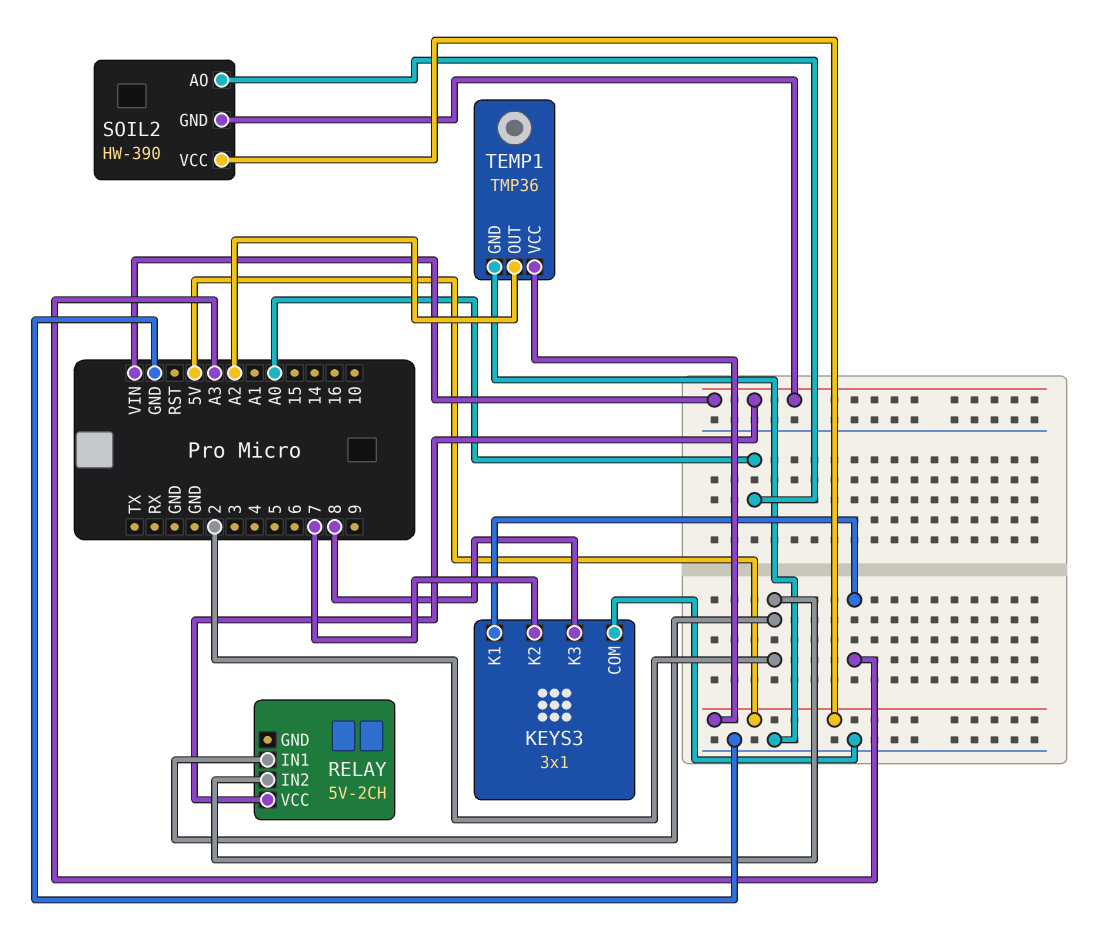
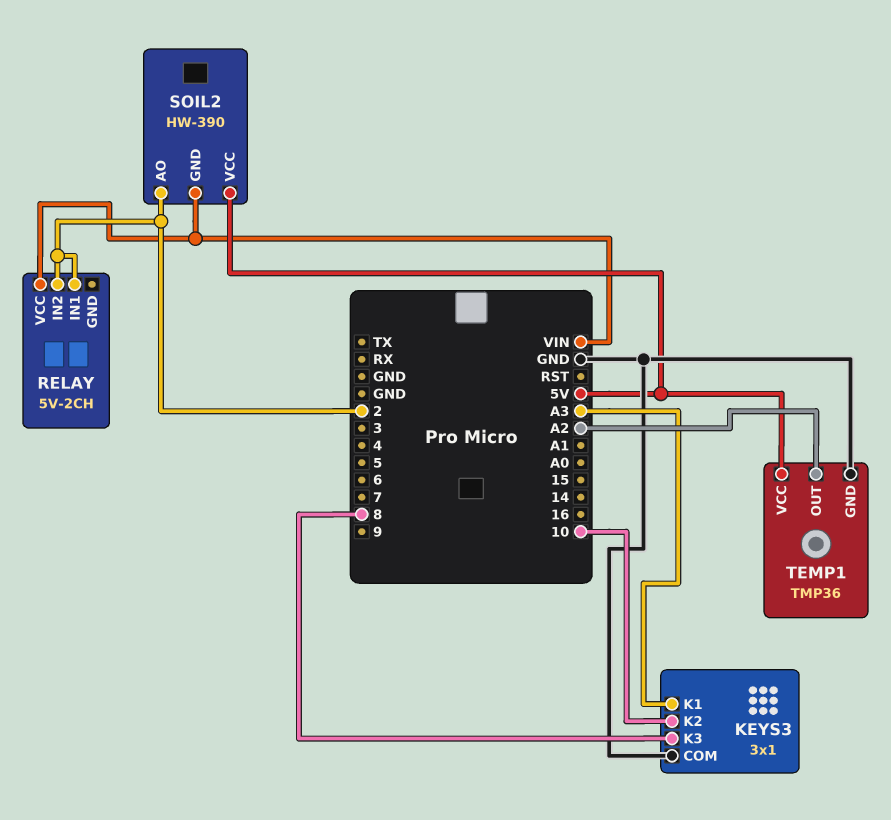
KEYS3 pin K2: 7 -> 10
SOIL2 pin AO: A0 -> 2

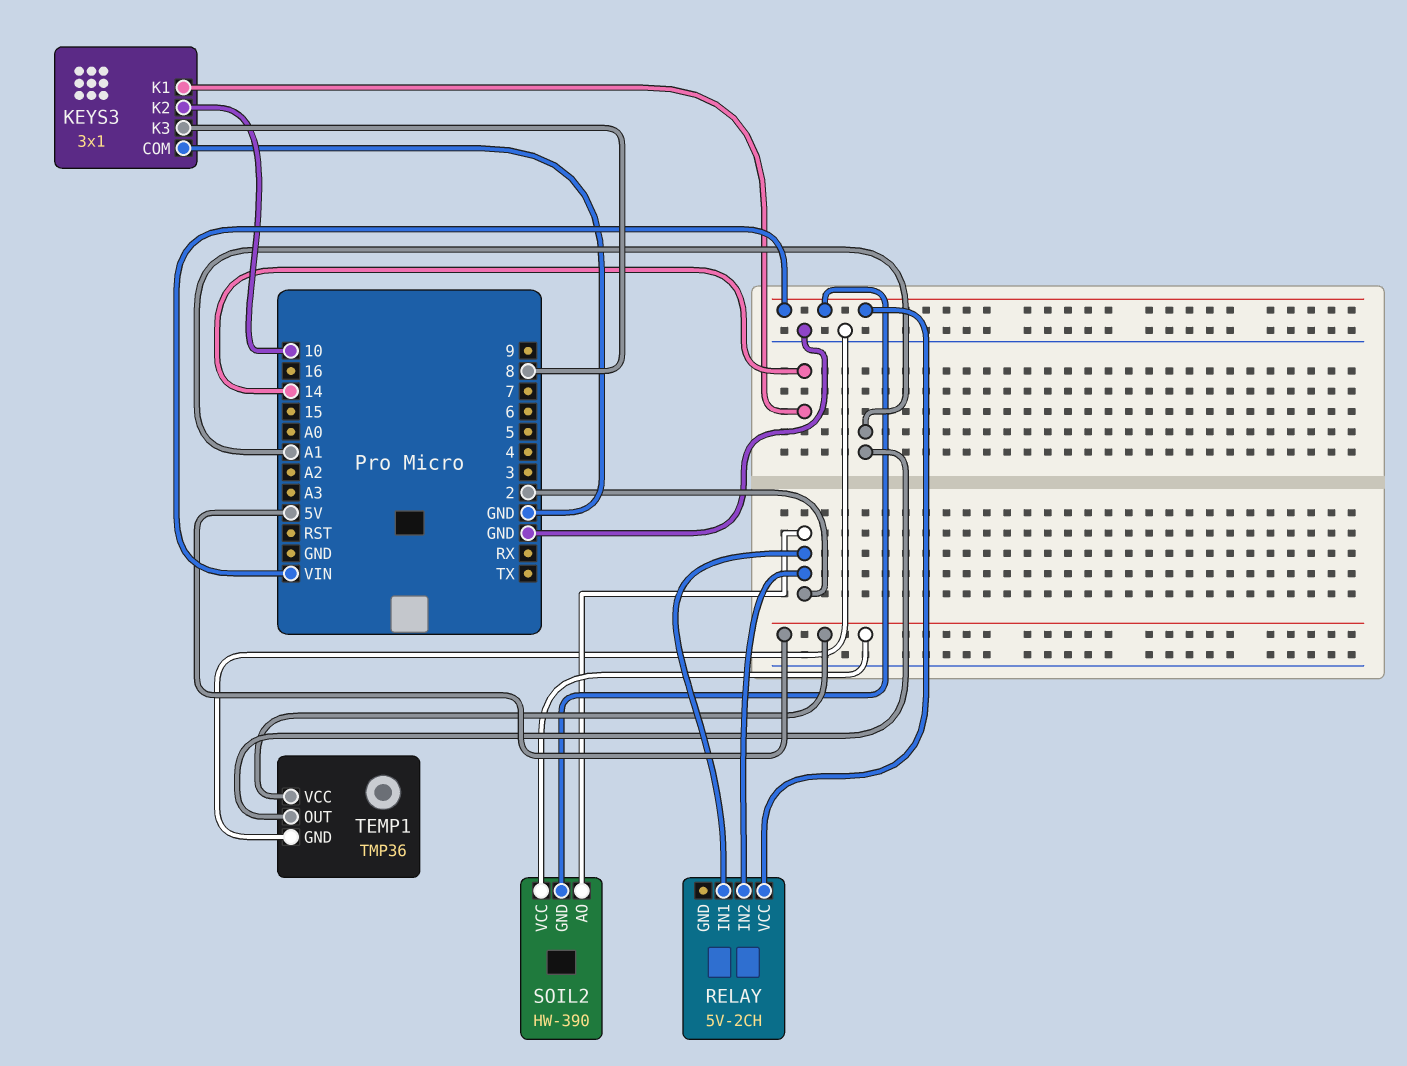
KEYS3 pin K1: A3 -> 14
TEMP1 pin OUT: A2 -> A1

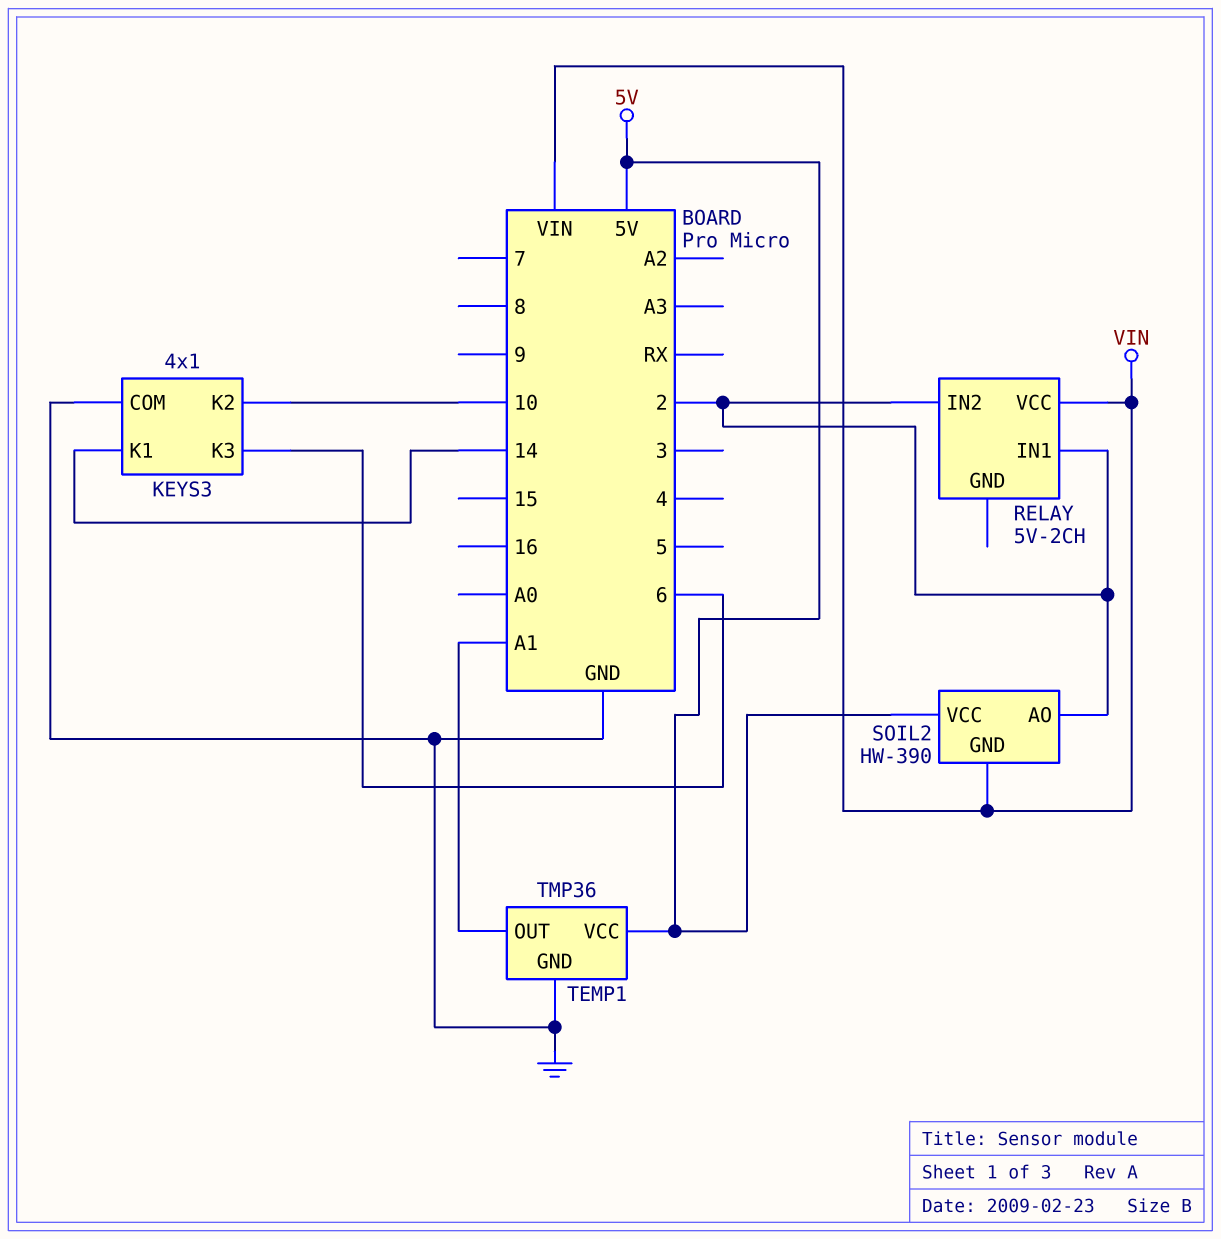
KEYS3: 3x1 -> 4x1
KEYS3 pin K3: 8 -> 6

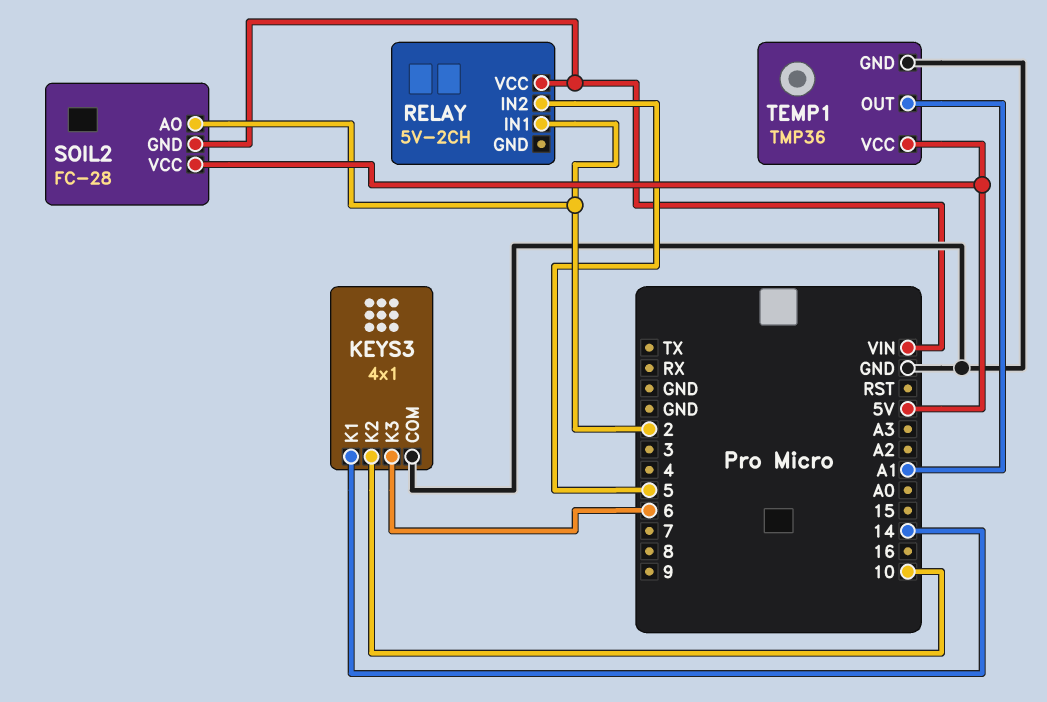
RELAY pin IN2: 2 -> 5
SOIL2: HW-390 -> FC-28

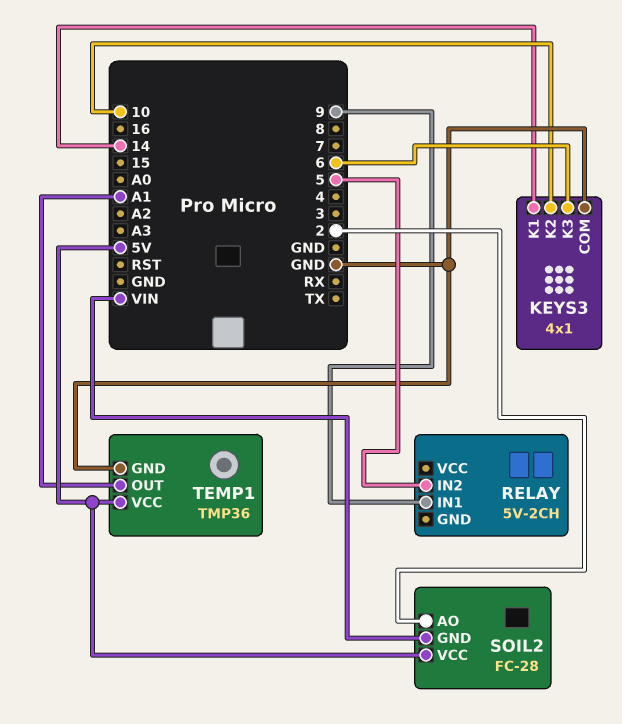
RELAY pin IN1: 2 -> 9
RELAY pin VCC: VIN -> none

